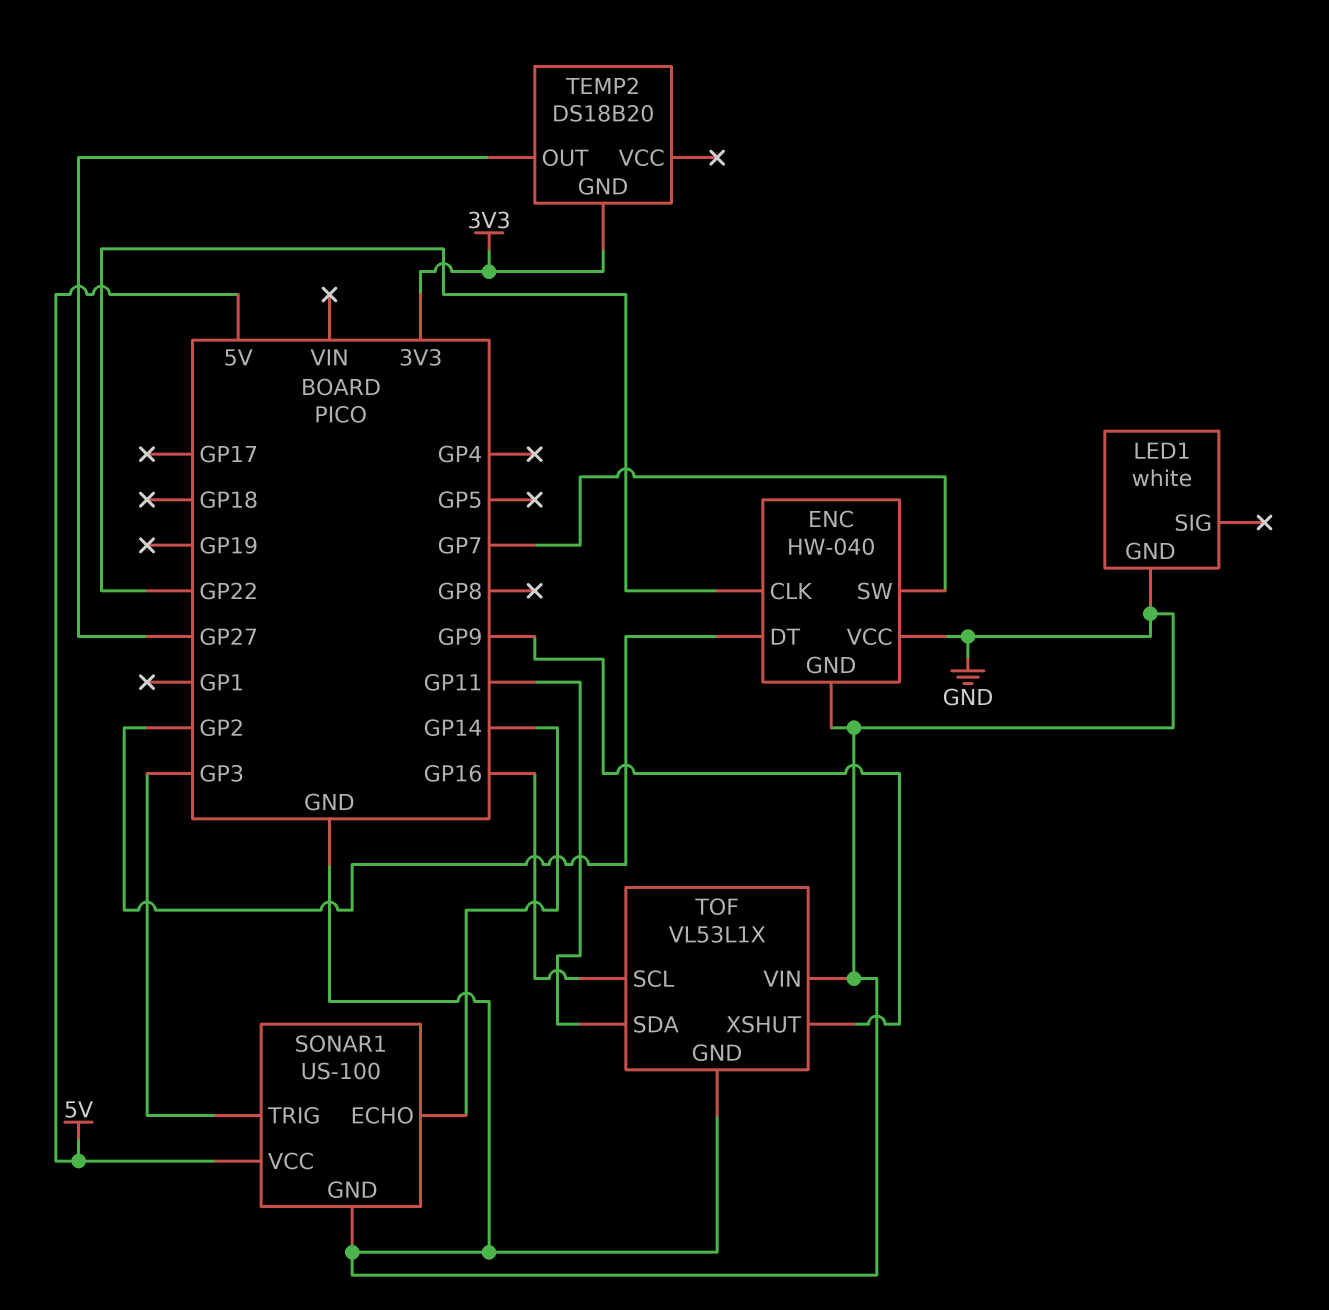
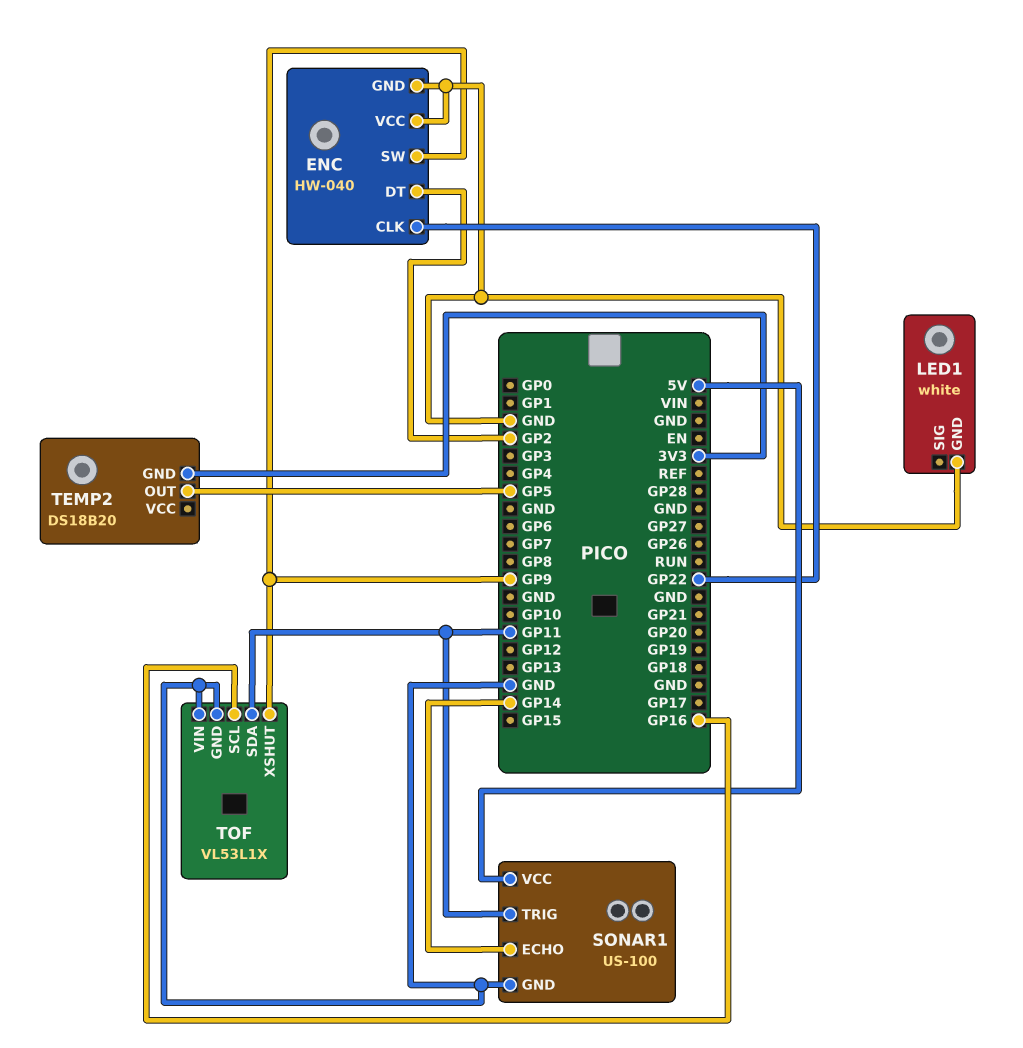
ENC pin SW: GP7 -> GP9
SONAR1 pin TRIG: GP3 -> GP11
TEMP2 pin OUT: GP27 -> GP5

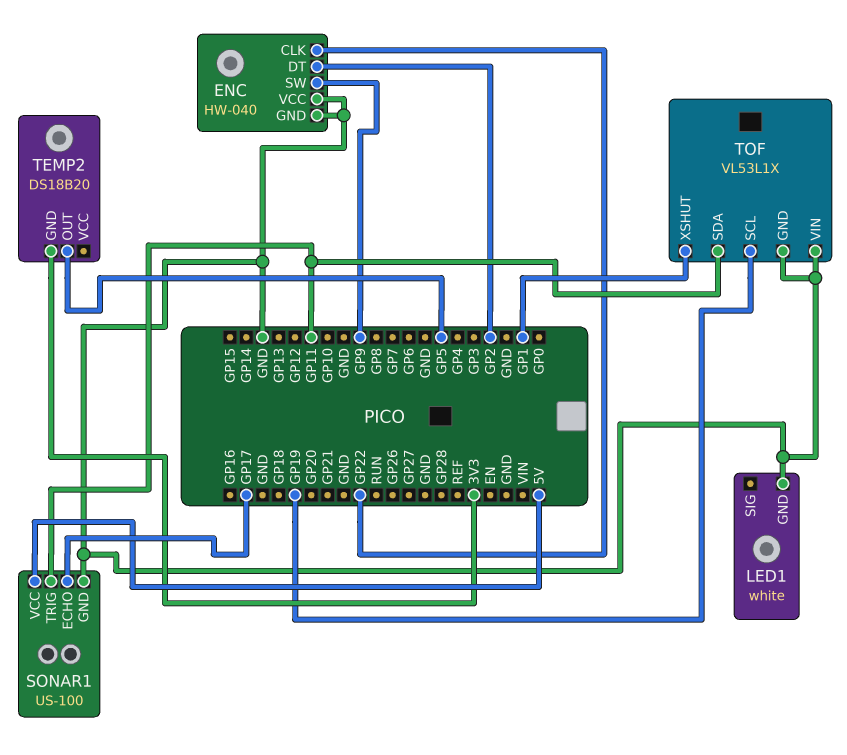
SONAR1 pin ECHO: GP14 -> GP17
TOF pin SCL: GP16 -> GP19
TOF pin XSHUT: GP9 -> GP1

